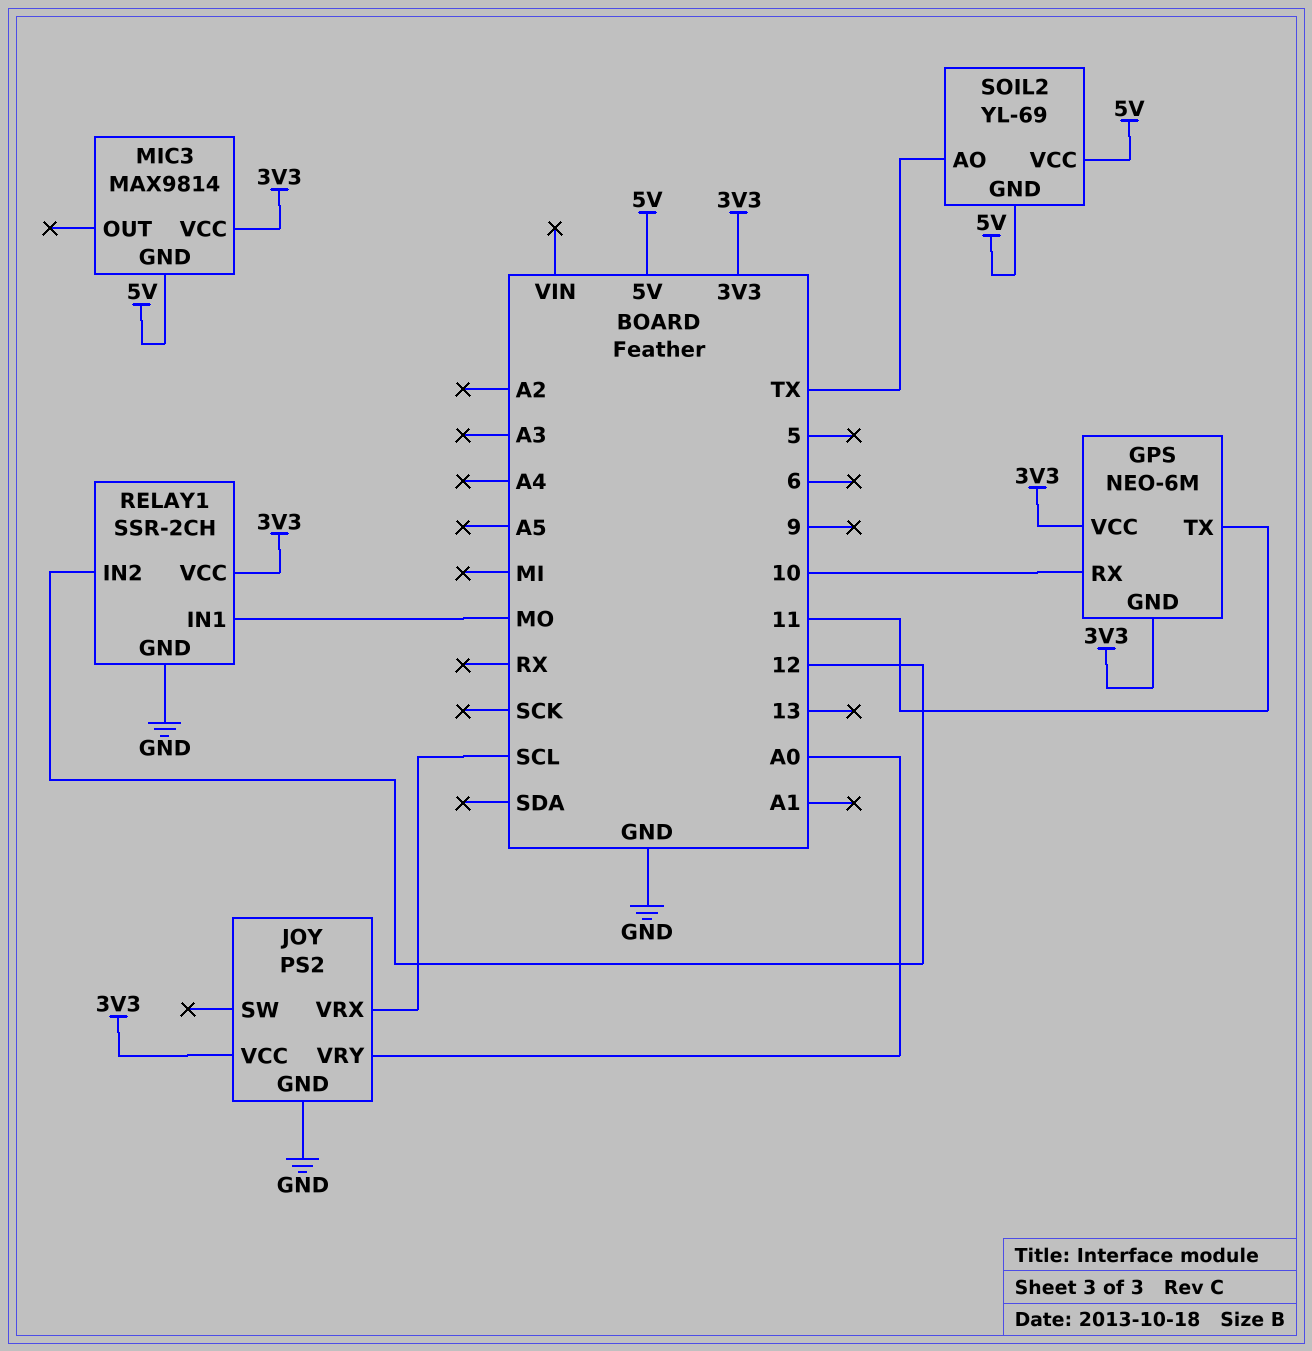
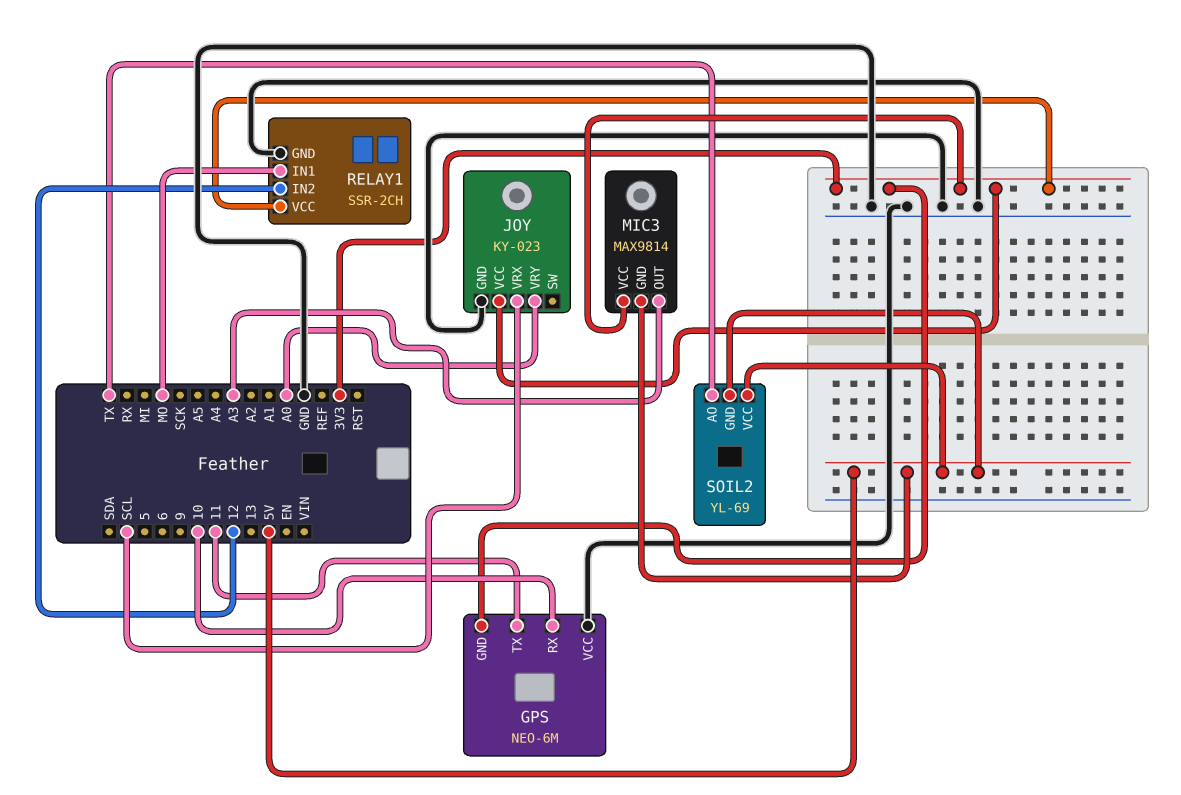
GPS pin VCC: 3V3 -> GND
JOY: PS2 -> KY-023
MIC3 pin OUT: none -> A3

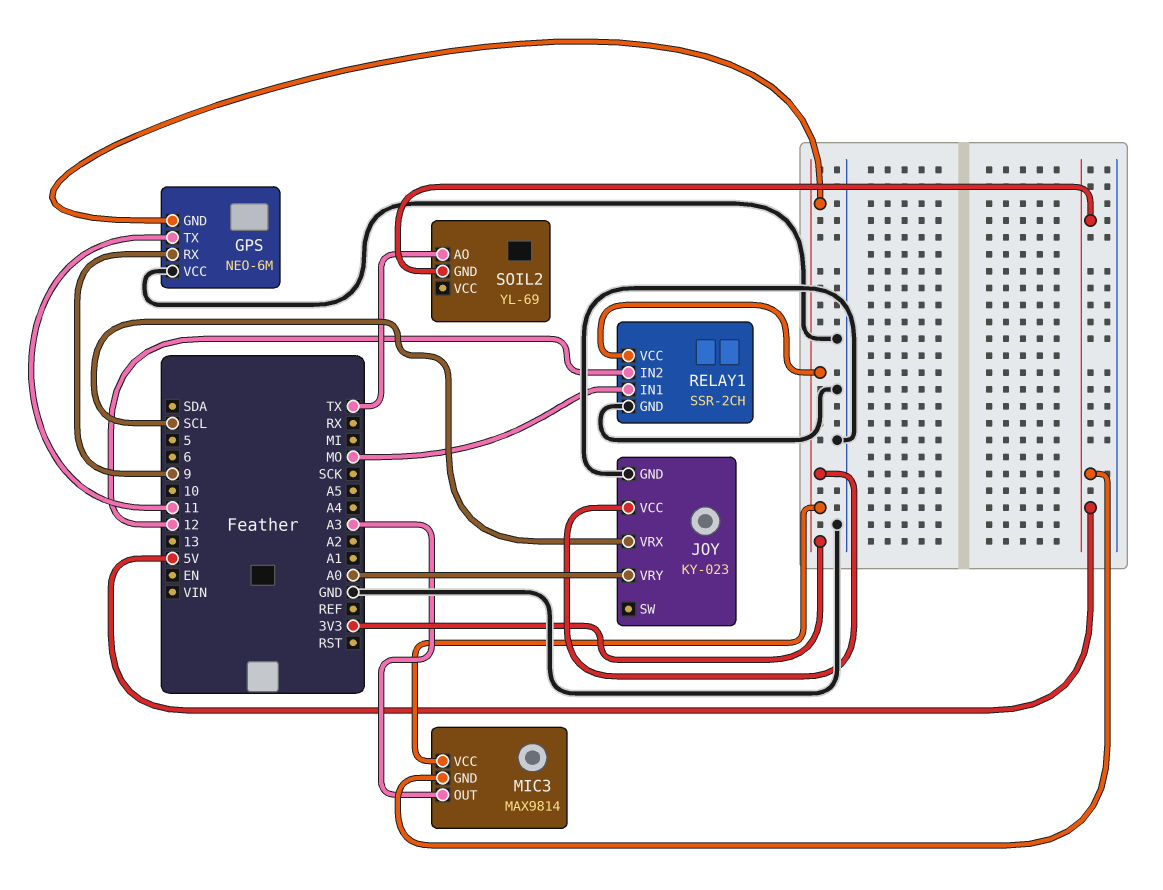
GPS pin RX: 10 -> 9
SOIL2 pin VCC: 5V -> none

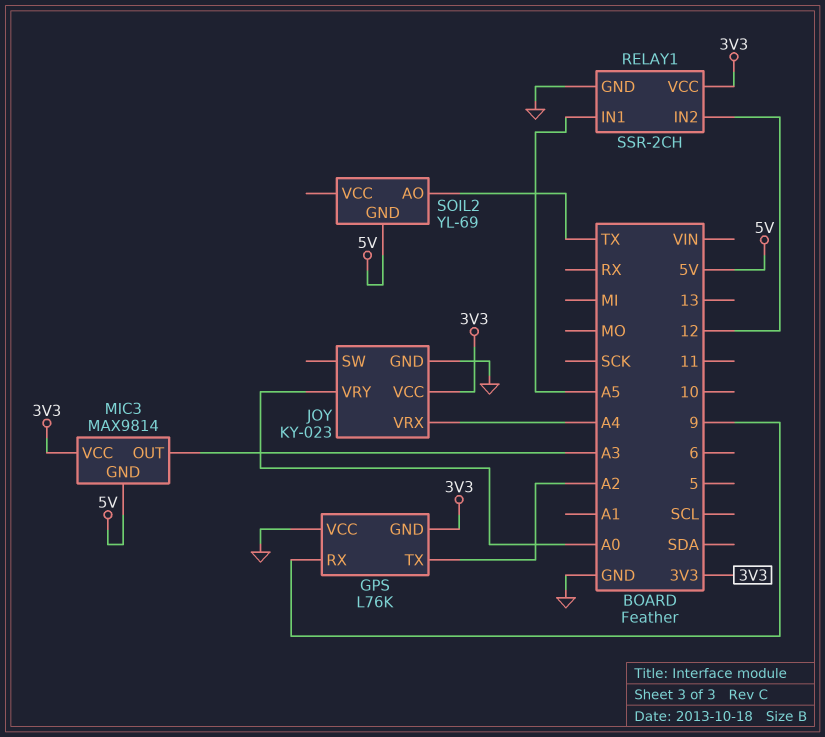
GPS: NEO-6M -> L76K
GPS pin TX: 11 -> A2
JOY pin VRX: SCL -> A4
RELAY1 pin IN1: MO -> A5

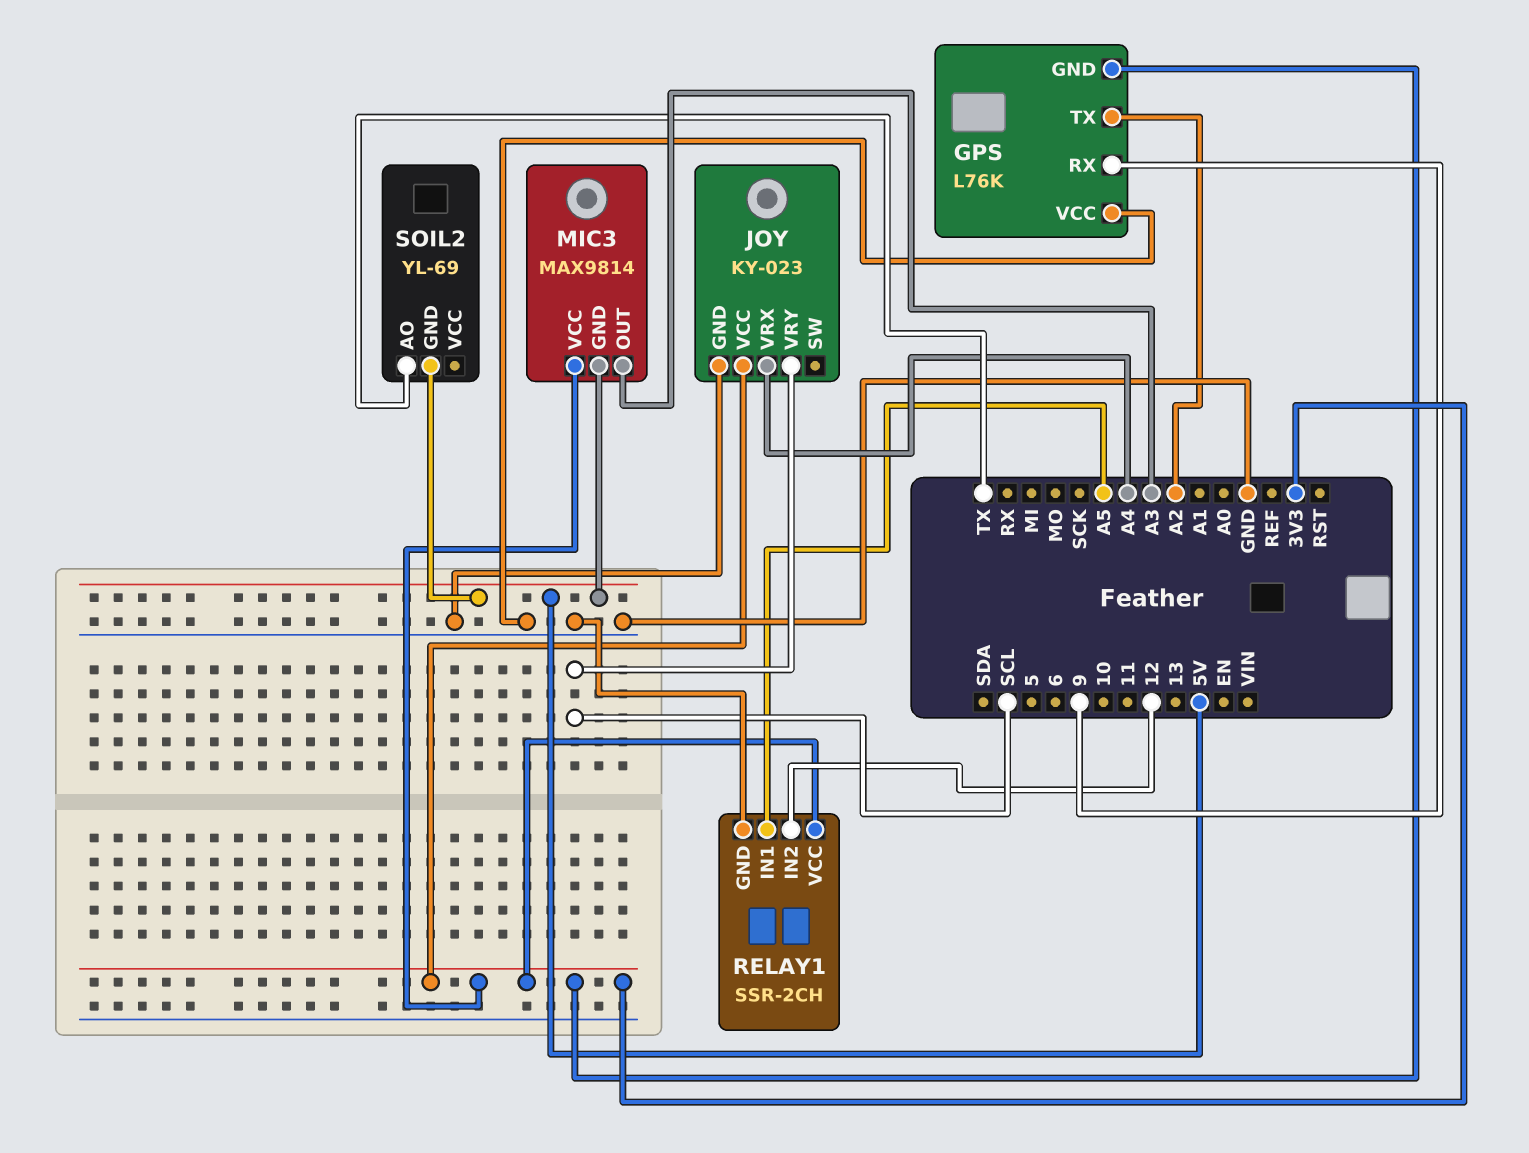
JOY pin VRY: A0 -> SCL

